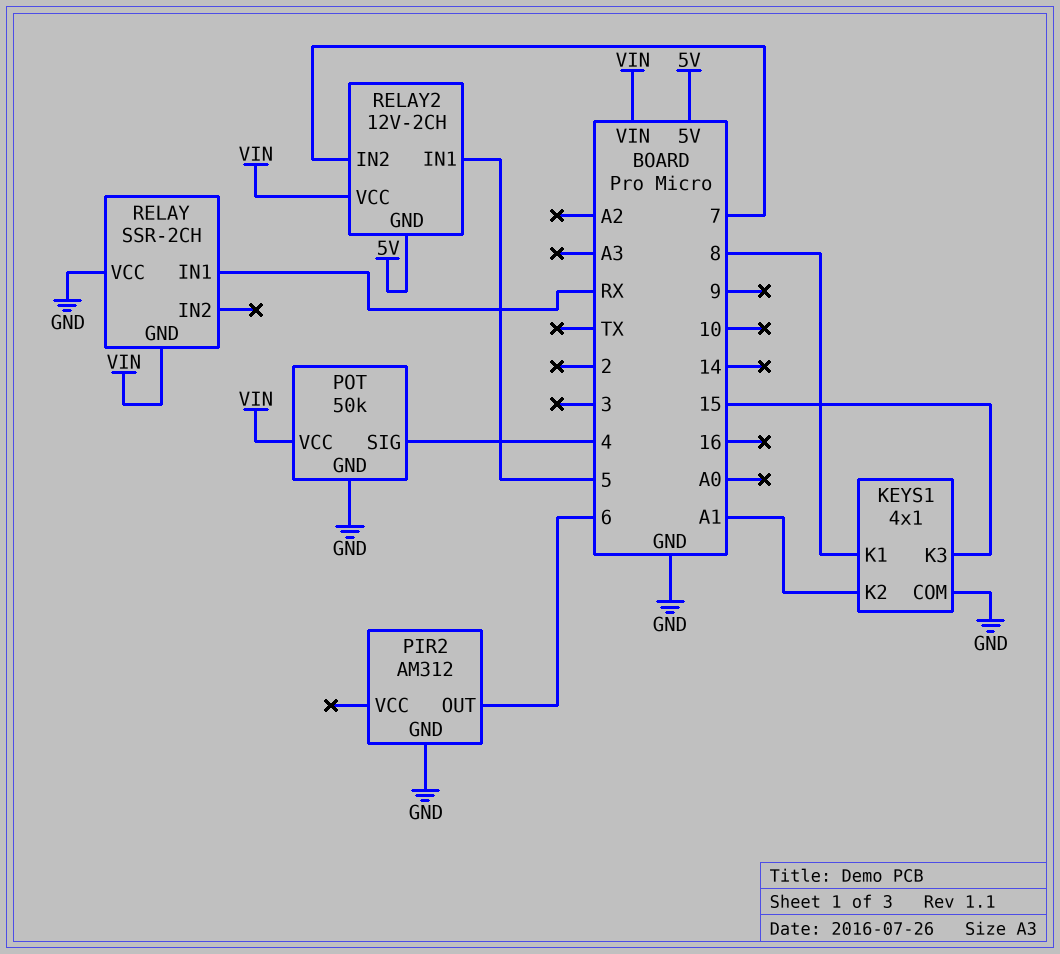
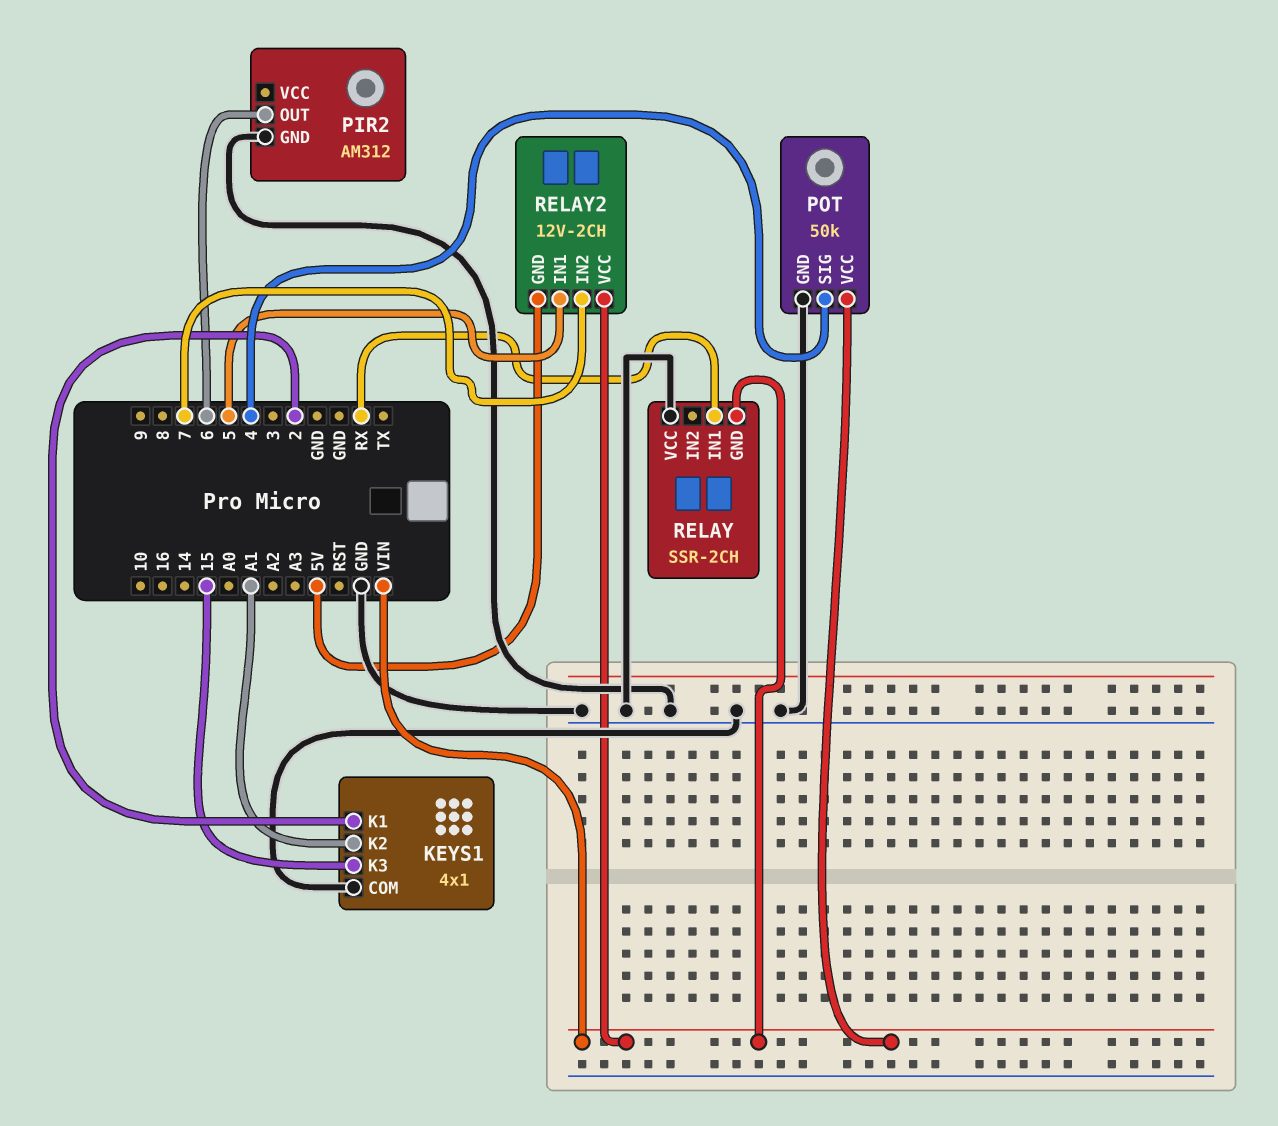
KEYS1 pin K1: 8 -> 2

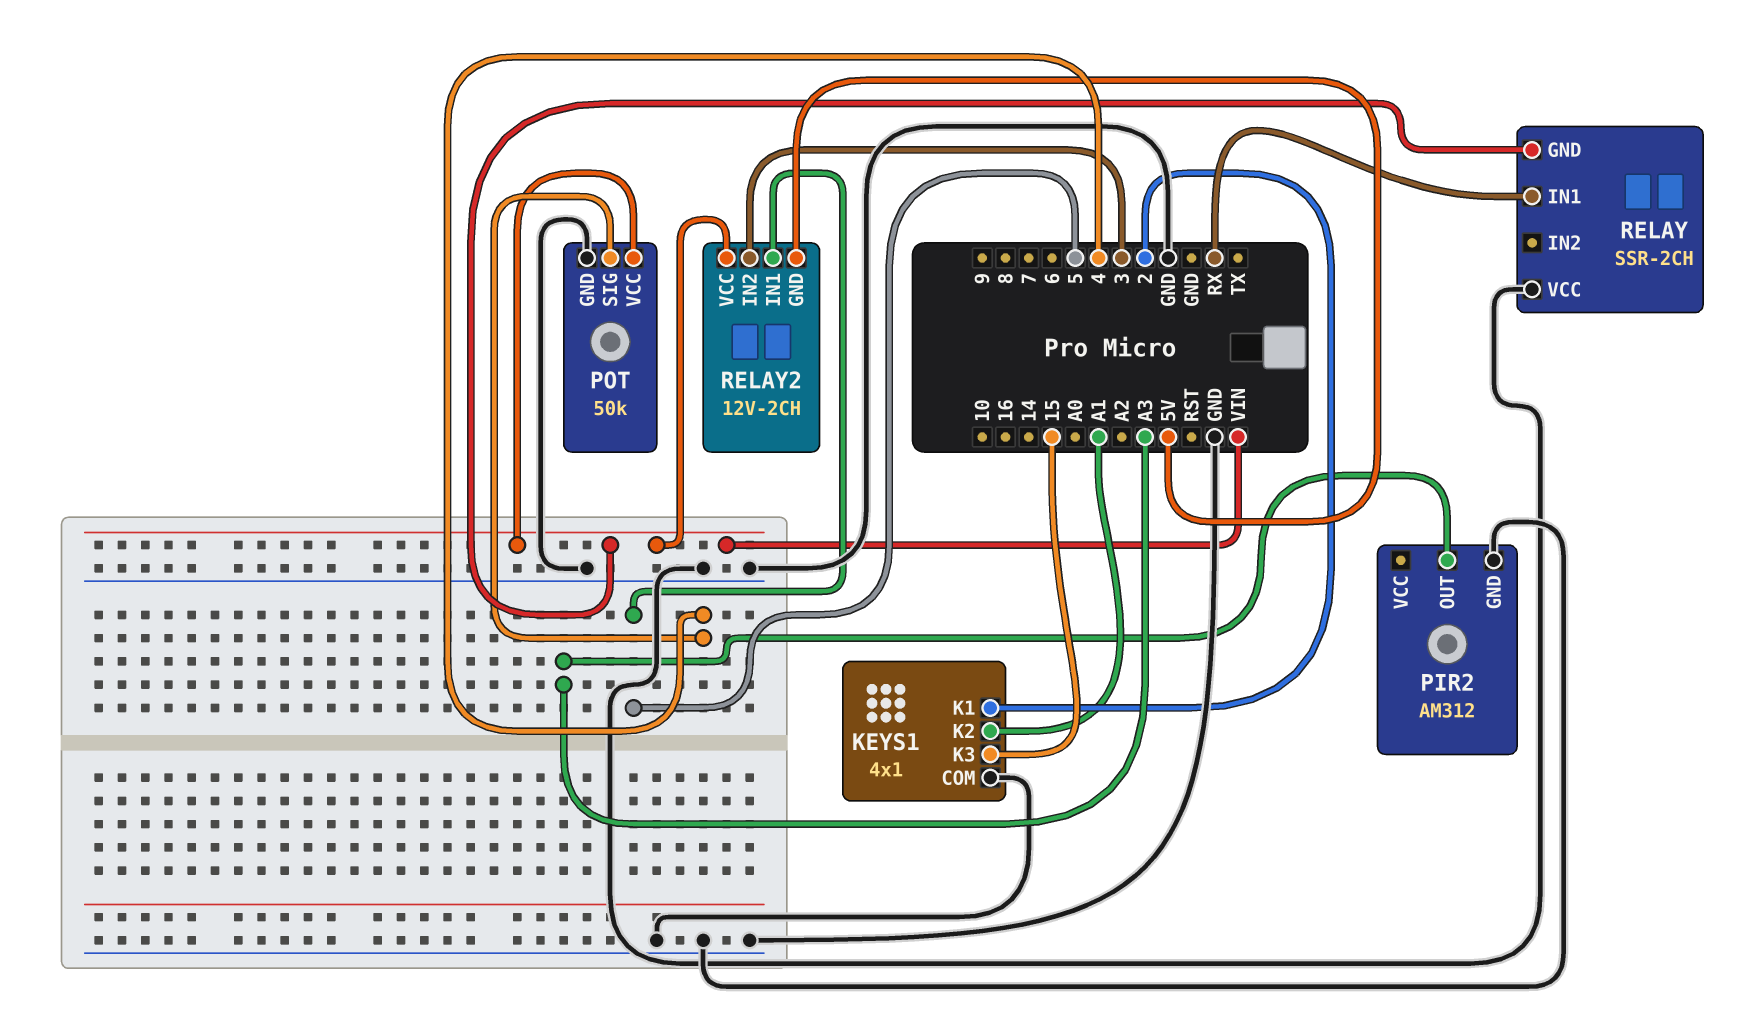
PIR2 pin OUT: 6 -> A3
RELAY2 pin IN2: 7 -> 3

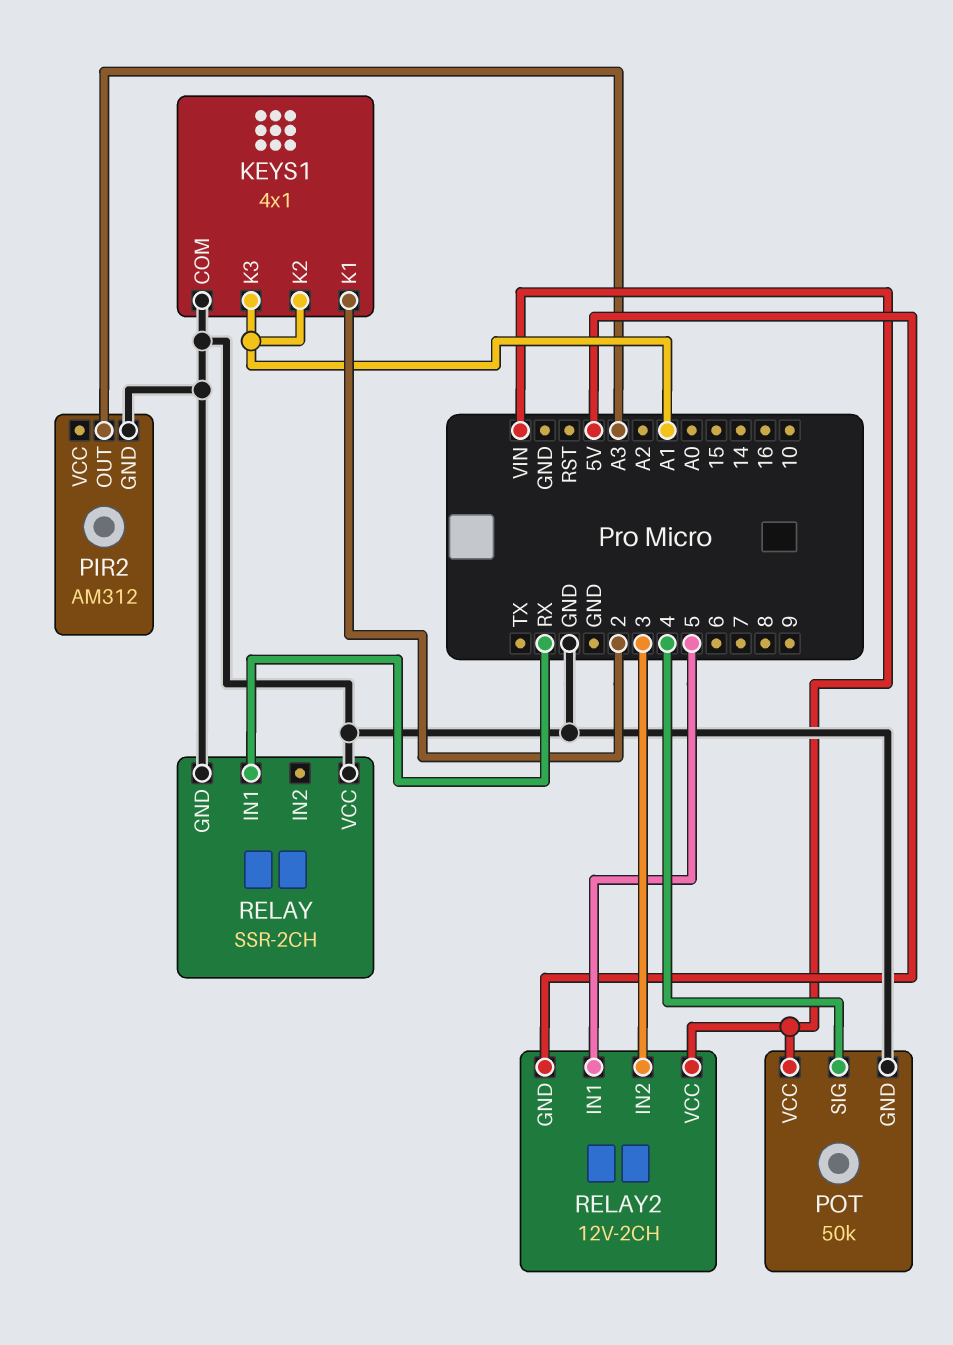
KEYS1 pin K3: 15 -> A1
RELAY pin GND: VIN -> GND

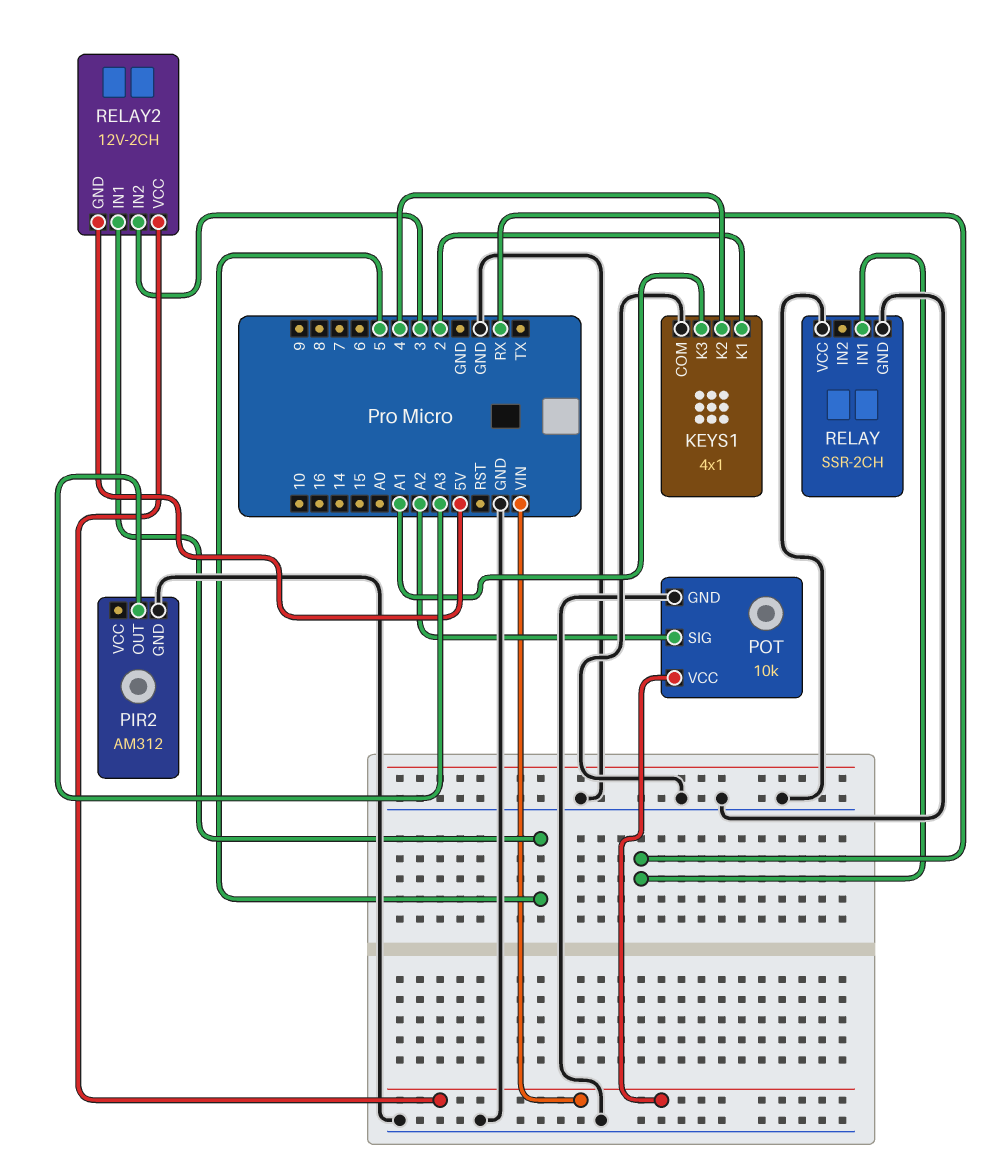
KEYS1 pin K2: A1 -> 4
POT: 50k -> 10k
POT pin SIG: 4 -> A2

